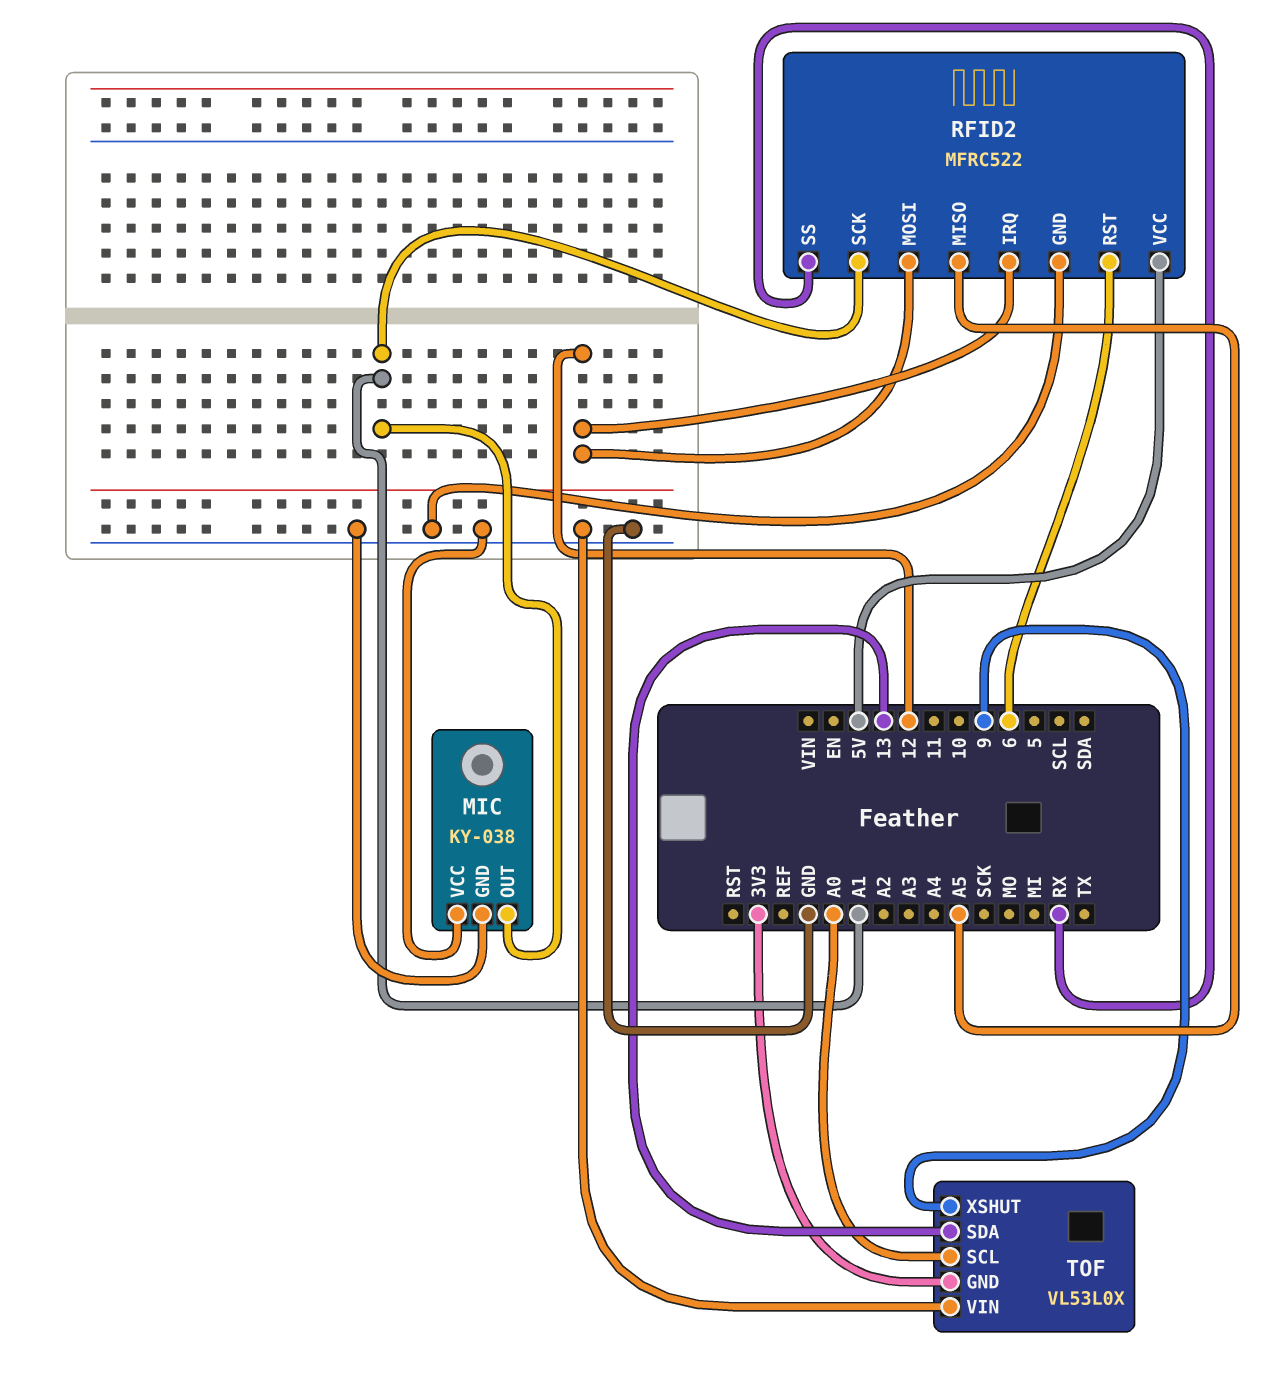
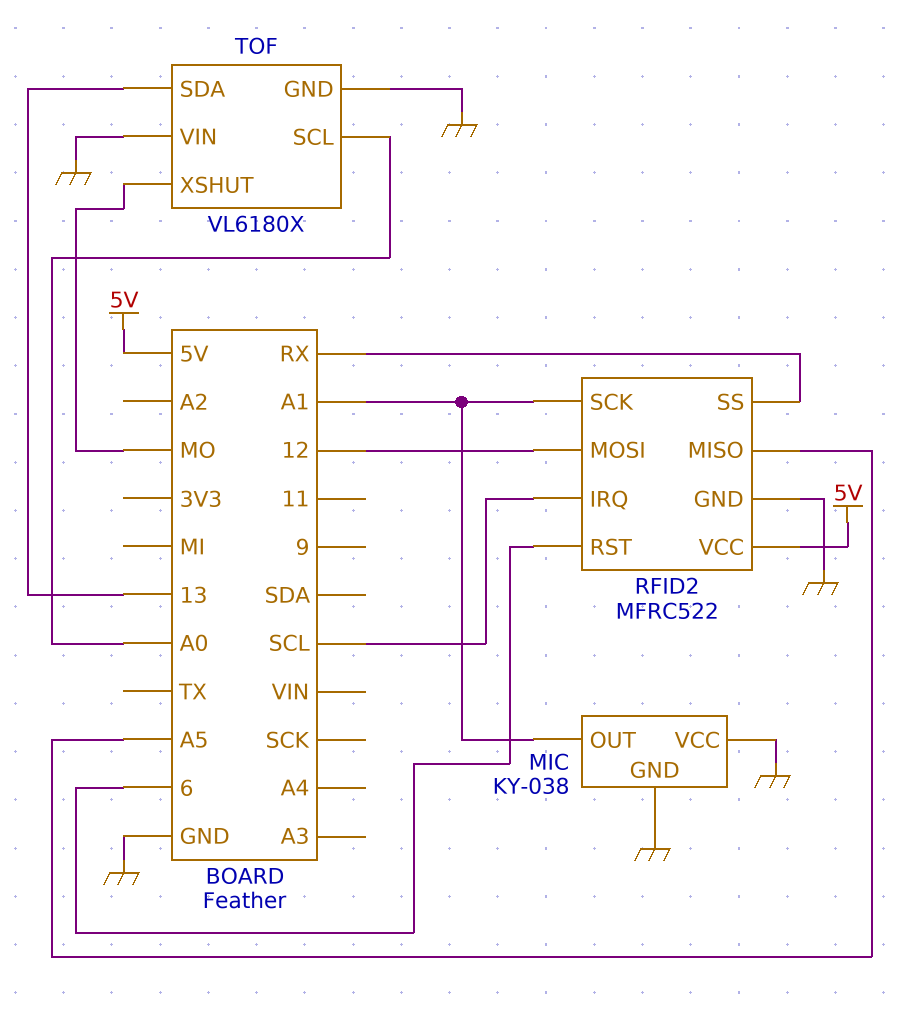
RFID2 pin IRQ: 12 -> SCL
TOF: VL53L0X -> VL6180X
TOF pin GND: 3V3 -> GND
TOF pin XSHUT: 9 -> MO

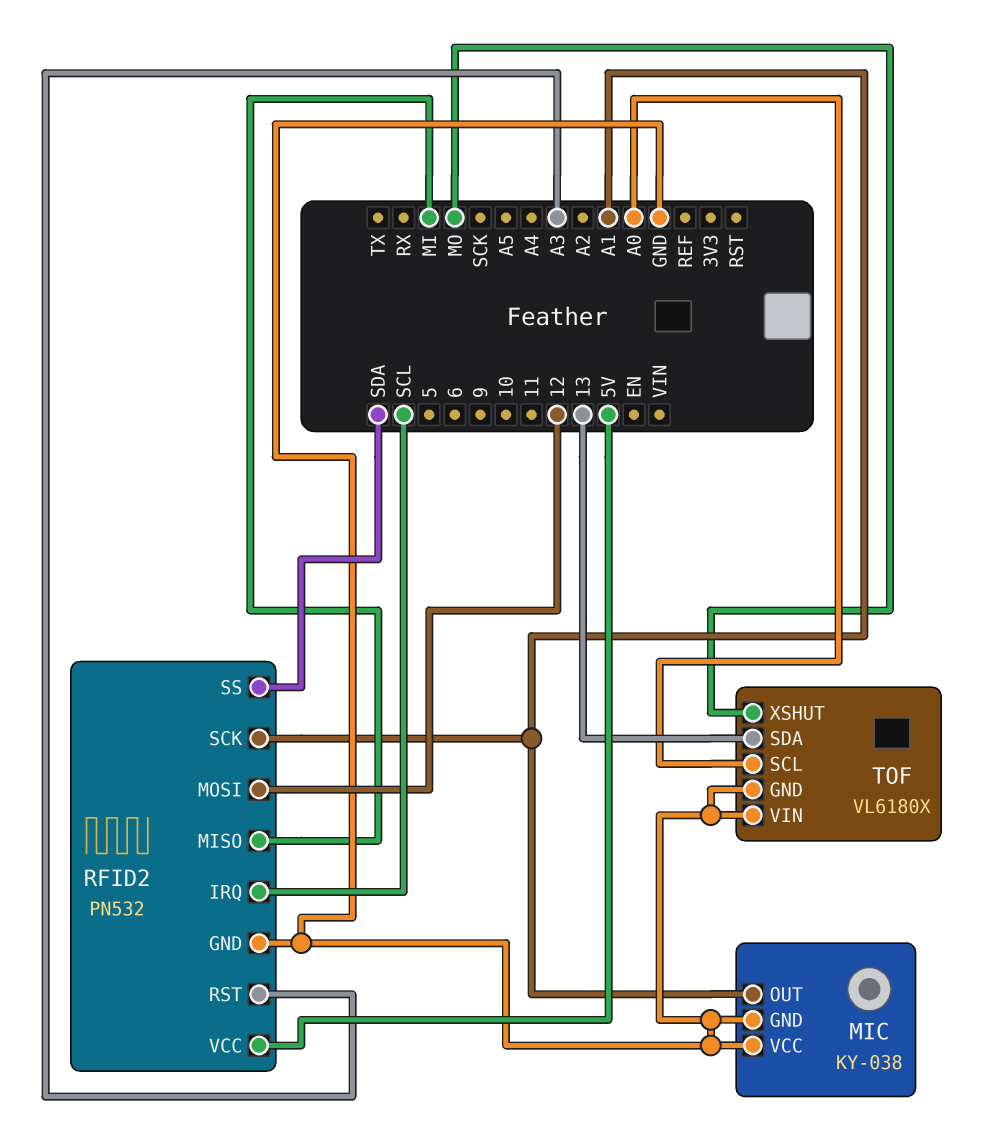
RFID2: MFRC522 -> PN532
RFID2 pin MISO: A5 -> MI
RFID2 pin RST: 6 -> A3
RFID2 pin SS: RX -> SDA

